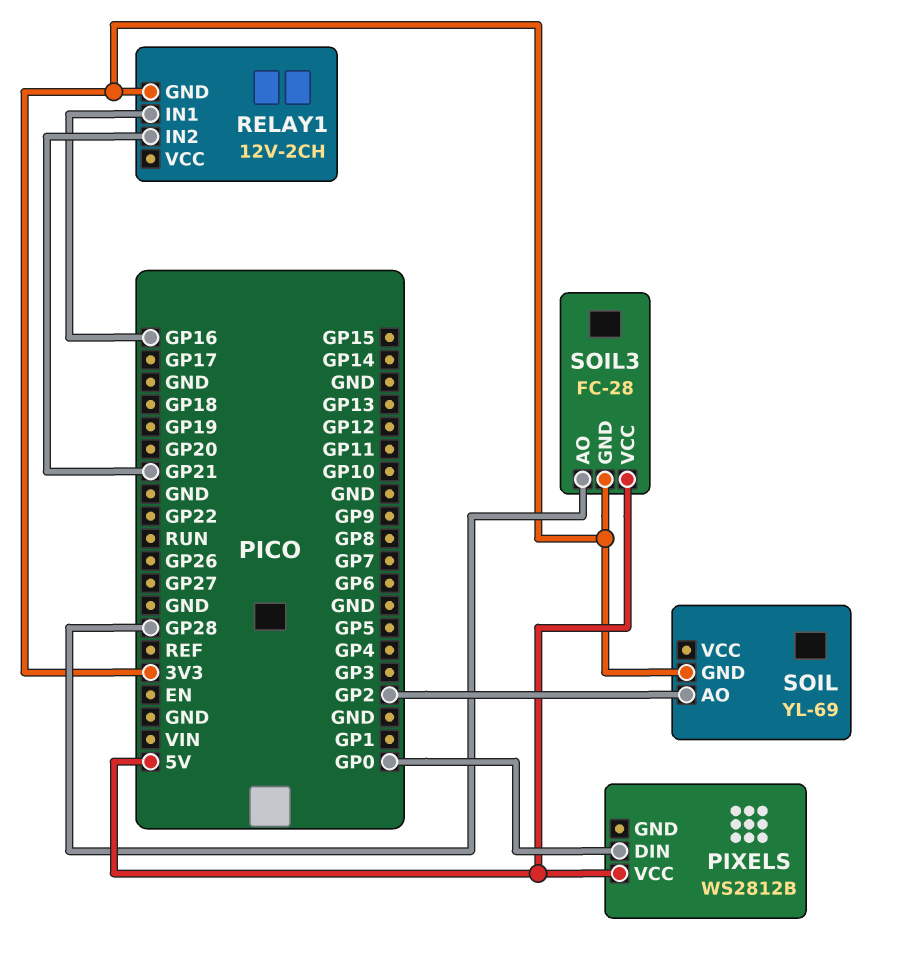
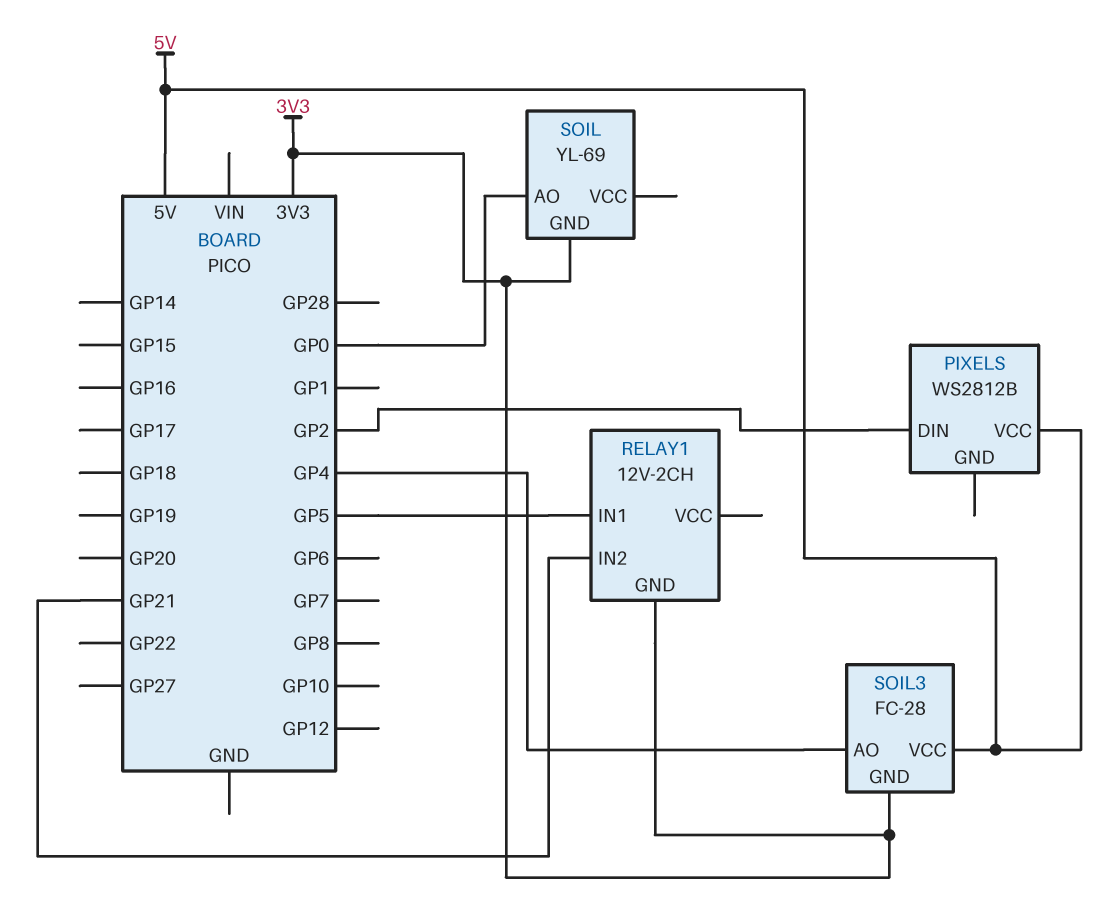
PIXELS pin DIN: GP0 -> GP2
RELAY1 pin IN1: GP16 -> GP5
SOIL pin AO: GP2 -> GP0
SOIL3 pin AO: GP28 -> GP4

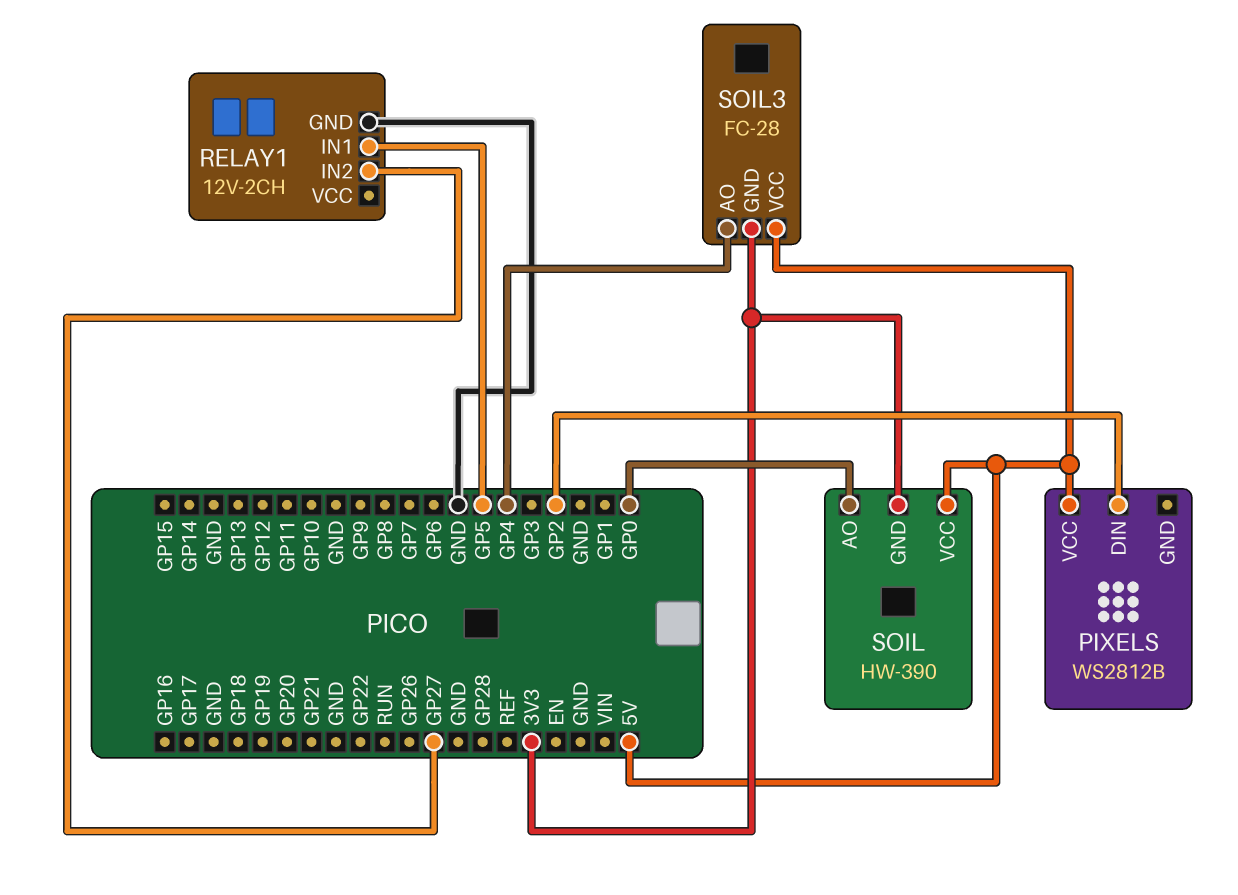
RELAY1 pin GND: 3V3 -> GND
RELAY1 pin IN2: GP21 -> GP27
SOIL: YL-69 -> HW-390
SOIL pin VCC: none -> 5V

